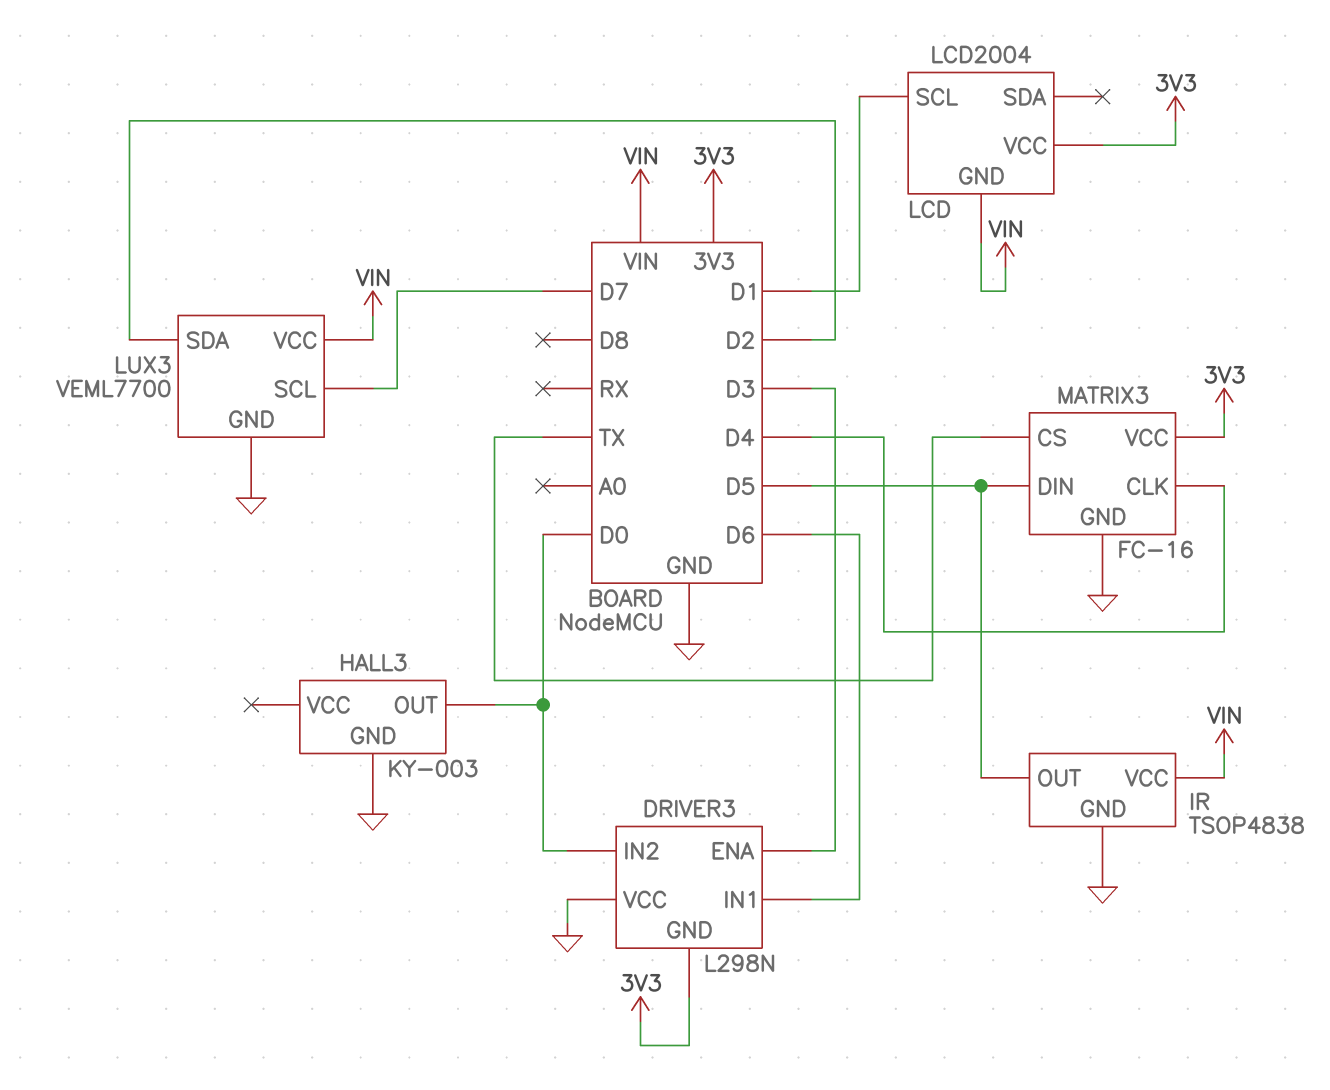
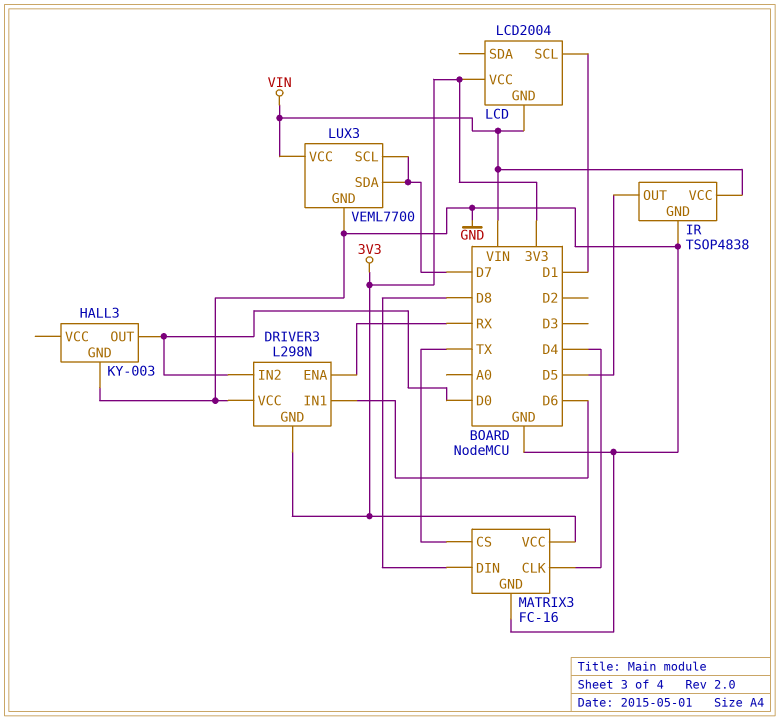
DRIVER3 pin ENA: D3 -> RX
LUX3 pin SDA: D2 -> D7
MATRIX3 pin DIN: D5 -> D8

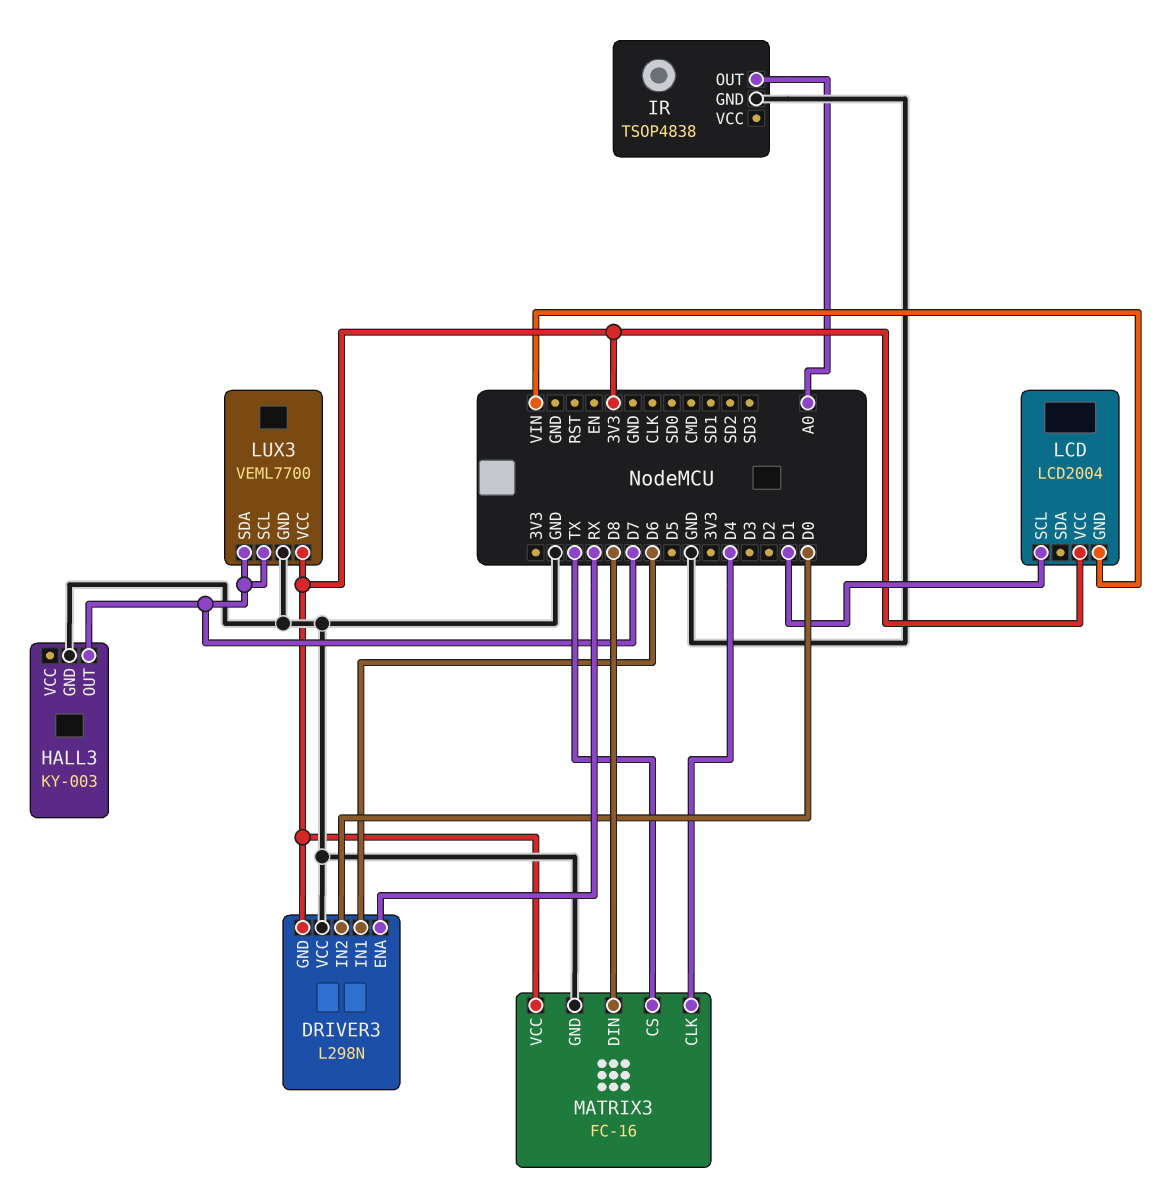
HALL3 pin OUT: D0 -> D7
IR pin OUT: D5 -> A0
IR pin VCC: VIN -> none
LUX3 pin VCC: VIN -> 3V3

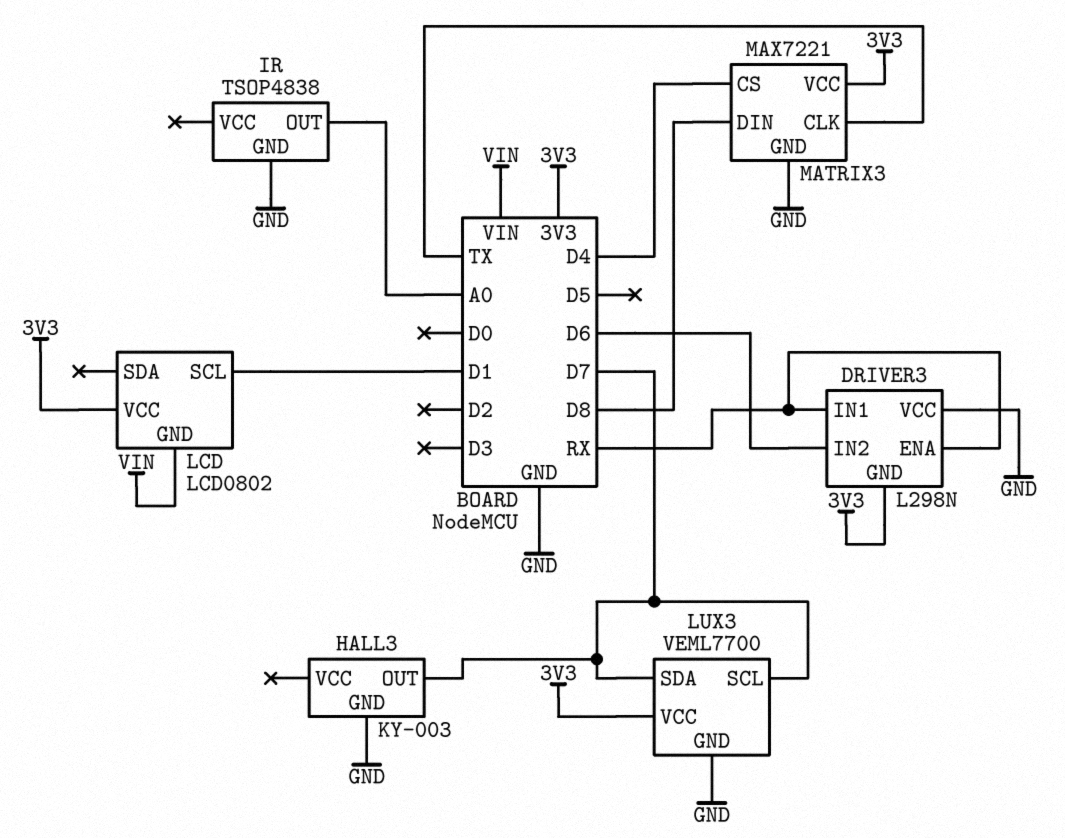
DRIVER3 pin IN1: D6 -> RX
DRIVER3 pin IN2: D0 -> D6
LCD: LCD2004 -> LCD0802
MATRIX3: FC-16 -> MAX7221
MATRIX3 pin CLK: D4 -> TX
MATRIX3 pin CS: TX -> D4

